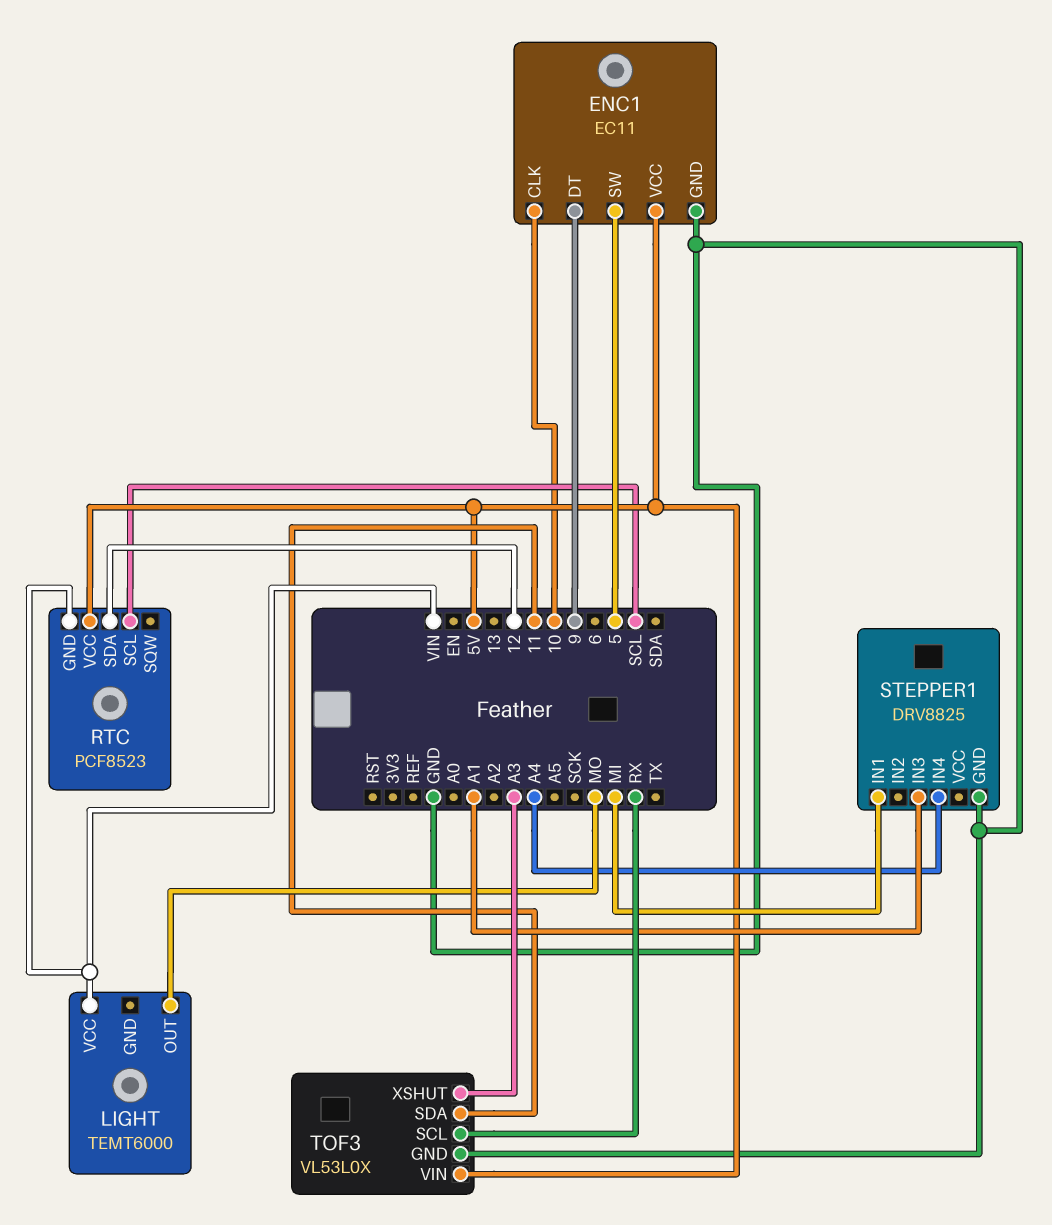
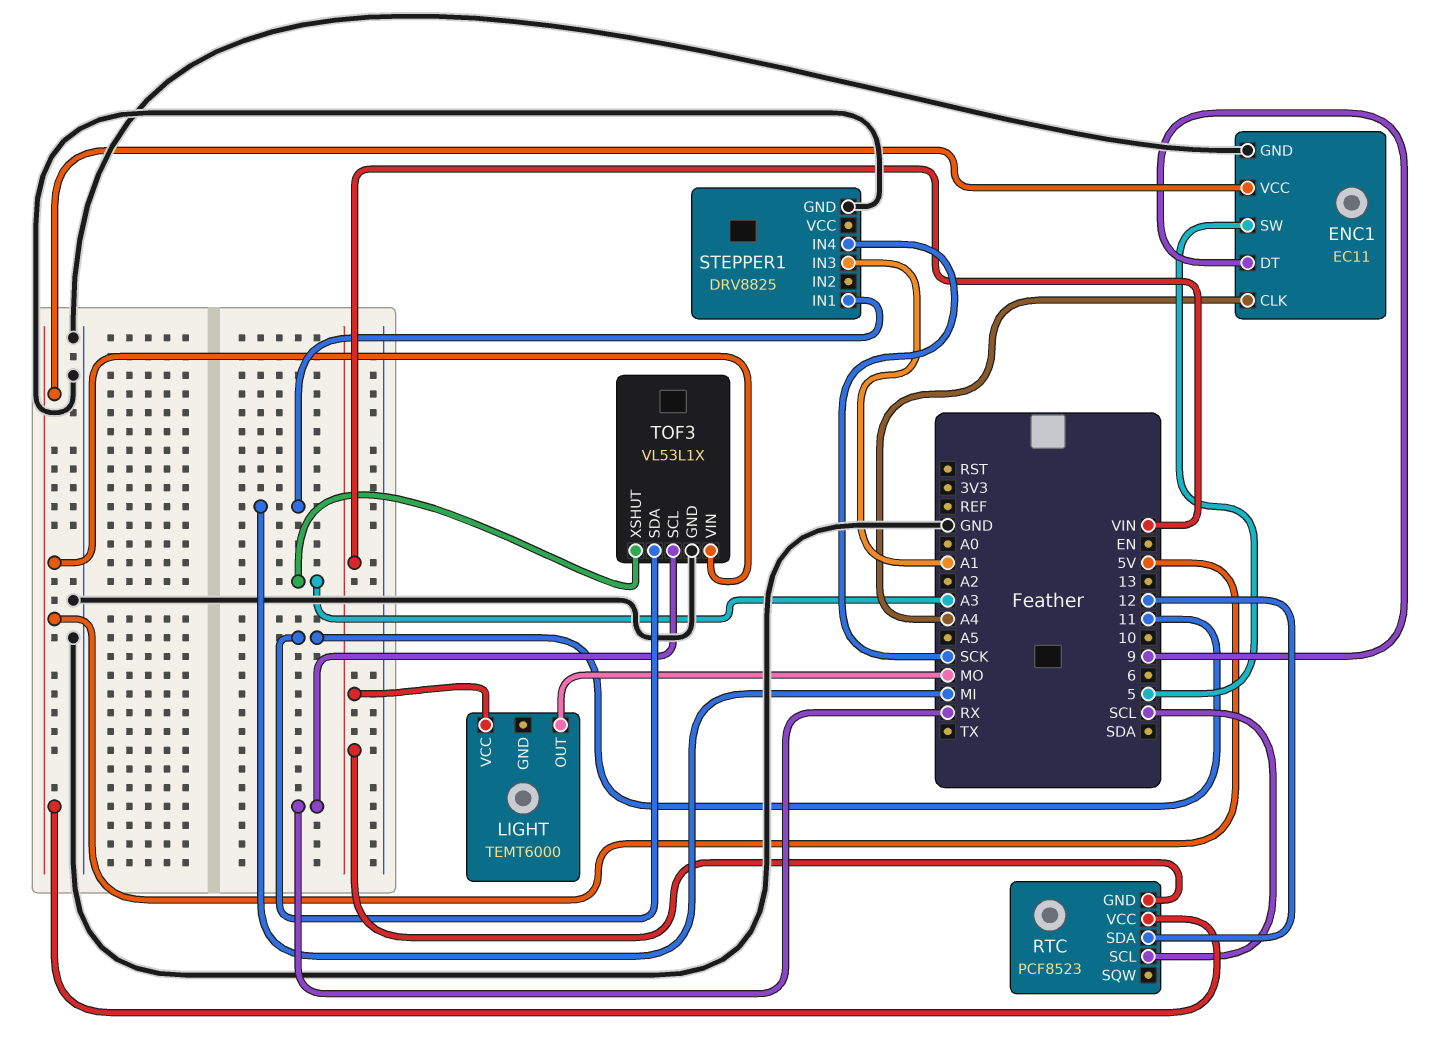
ENC1 pin CLK: 10 -> A4
STEPPER1 pin IN4: A4 -> SCK
TOF3: VL53L0X -> VL53L1X

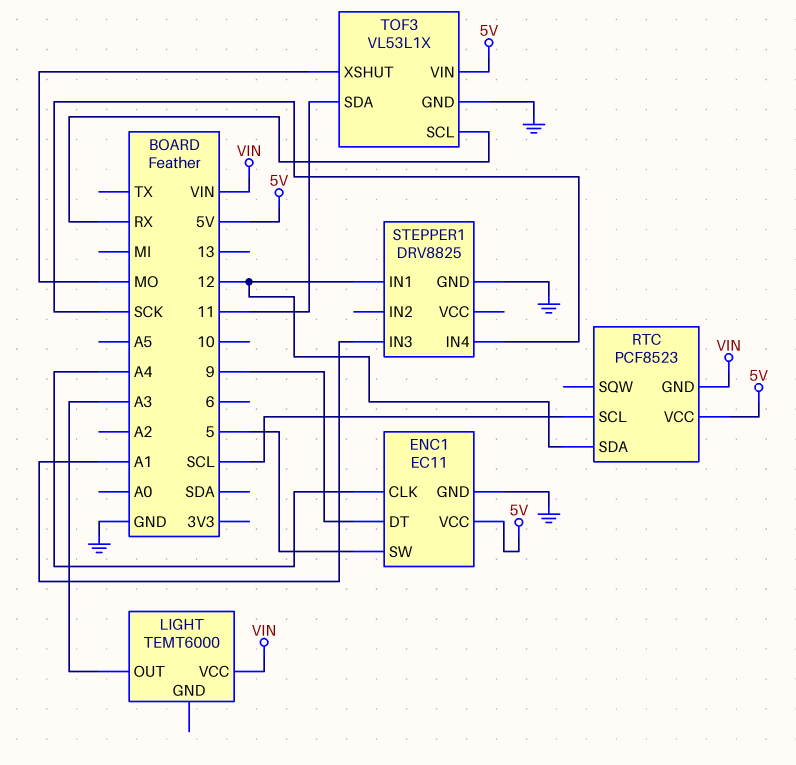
LIGHT pin OUT: MO -> A3
STEPPER1 pin IN1: MI -> 12
TOF3 pin XSHUT: A3 -> MO

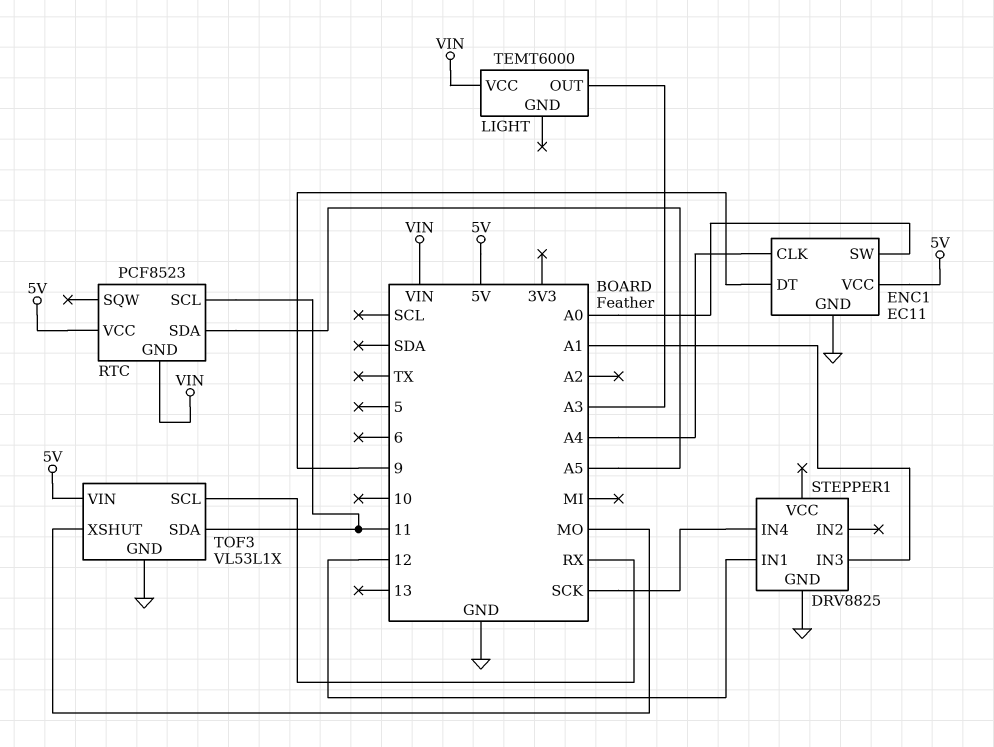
ENC1 pin SW: 5 -> A0
RTC pin SCL: SCL -> 11
RTC pin SDA: 12 -> A5

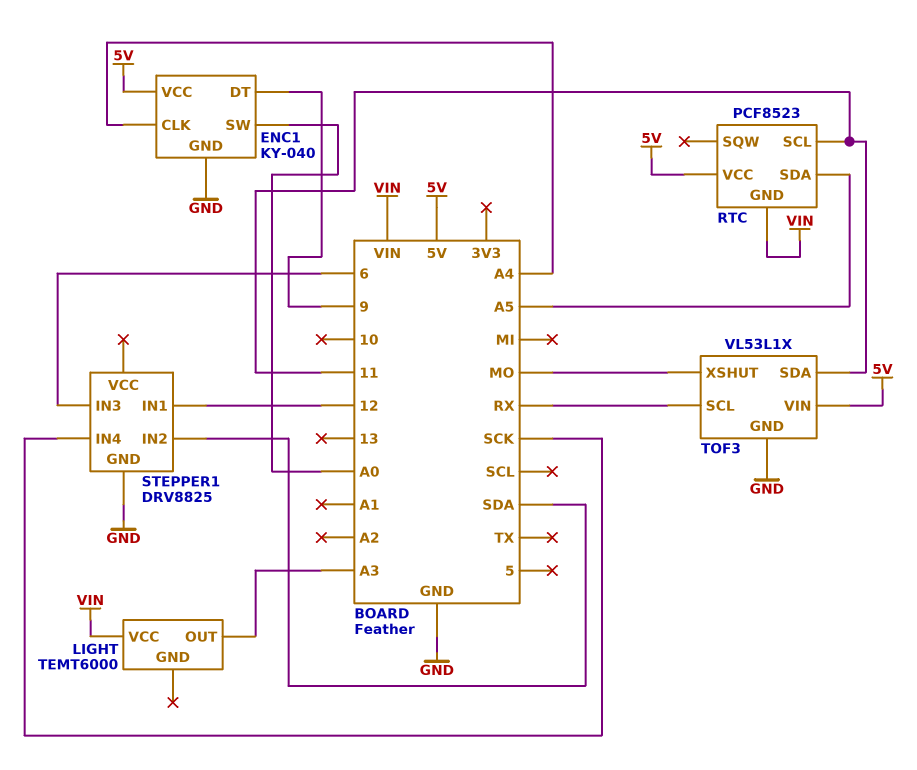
ENC1: EC11 -> KY-040
STEPPER1 pin IN2: none -> SDA
STEPPER1 pin IN3: A1 -> 6

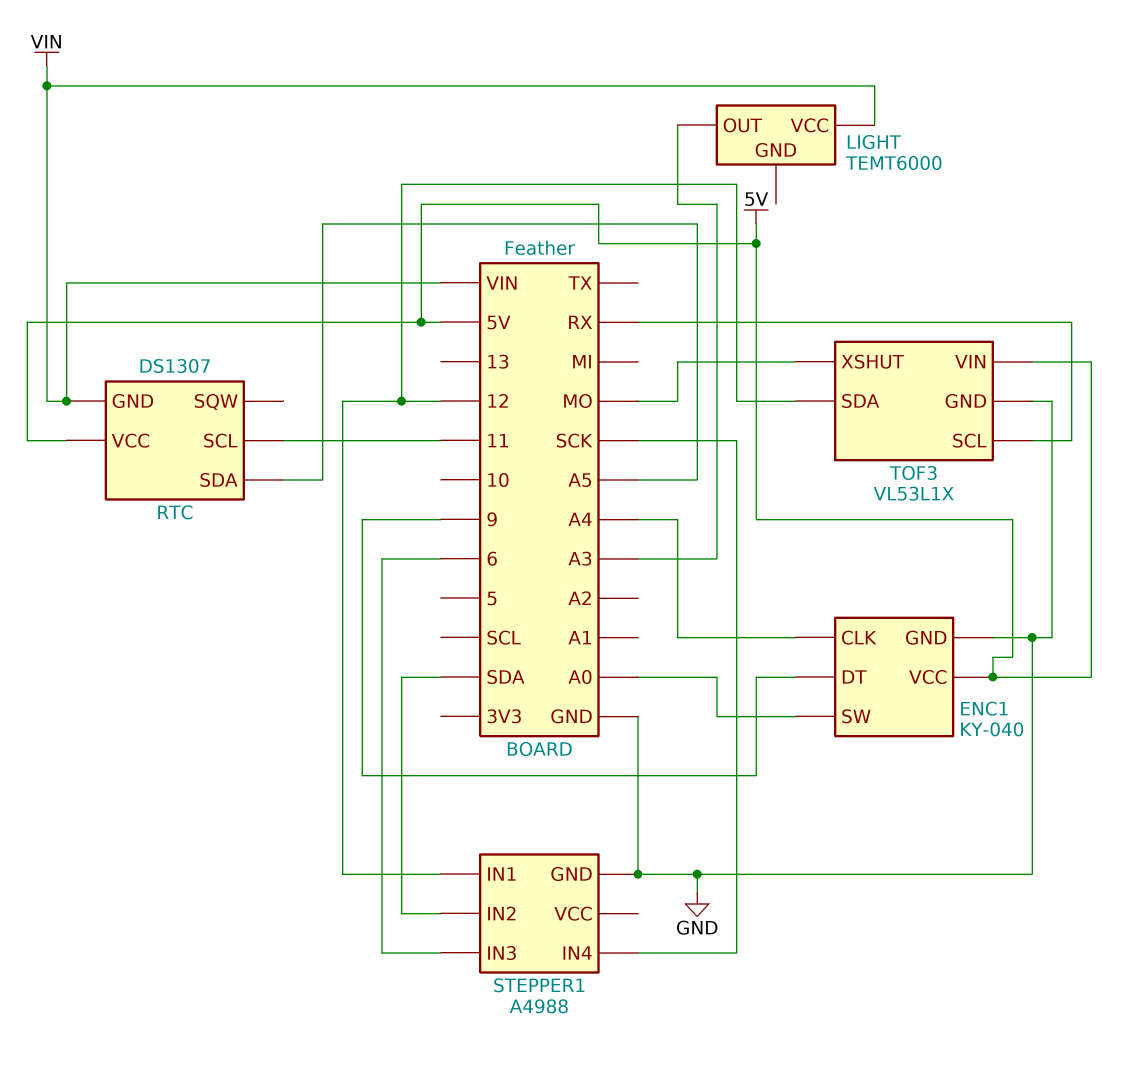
RTC: PCF8523 -> DS1307
STEPPER1: DRV8825 -> A4988
TOF3 pin SDA: 11 -> 12

